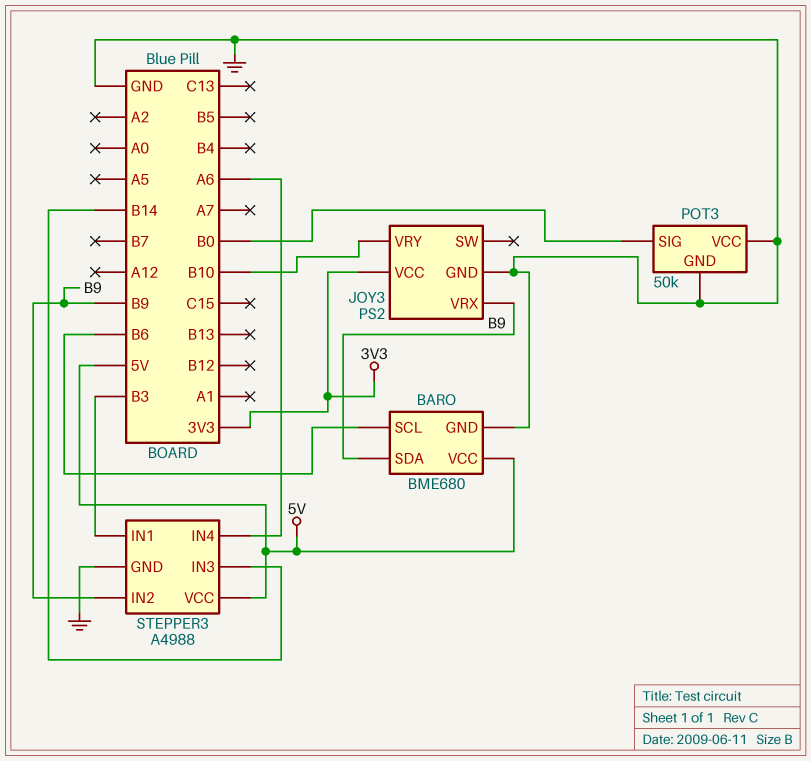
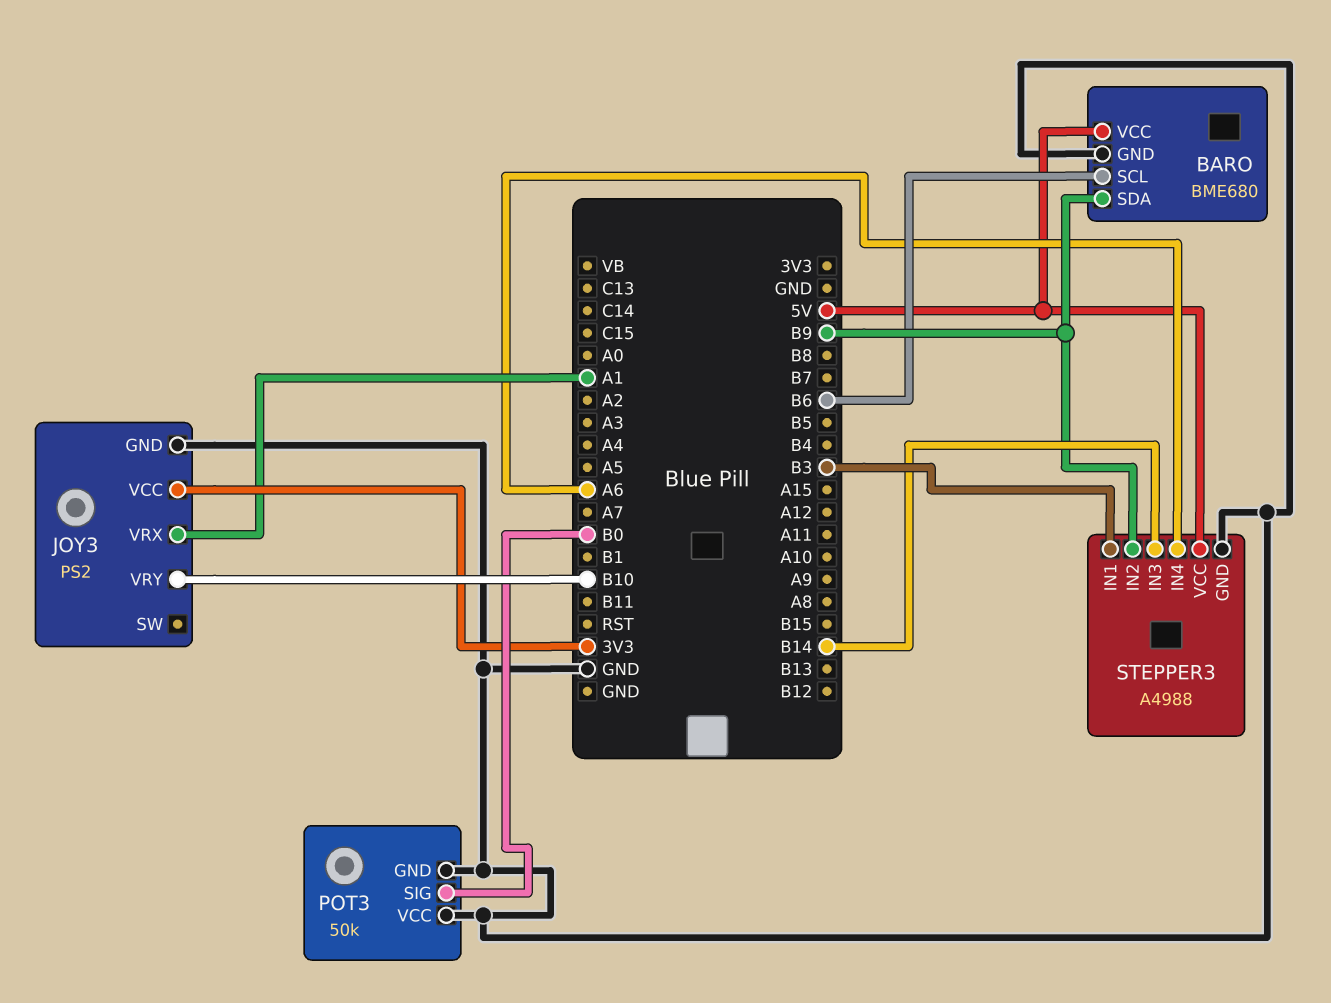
JOY3 pin VRX: B9 -> A1

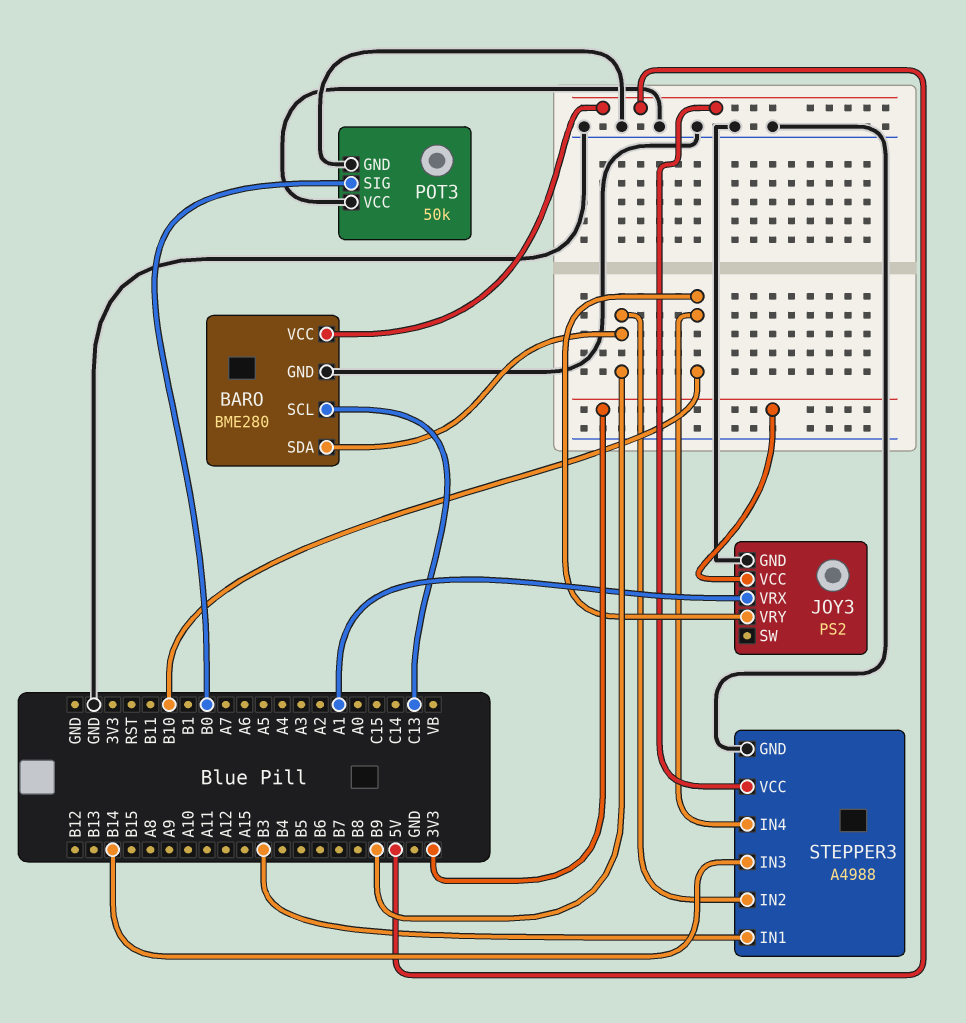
BARO: BME680 -> BME280
BARO pin SCL: B6 -> C13
STEPPER3 pin IN4: A6 -> B10

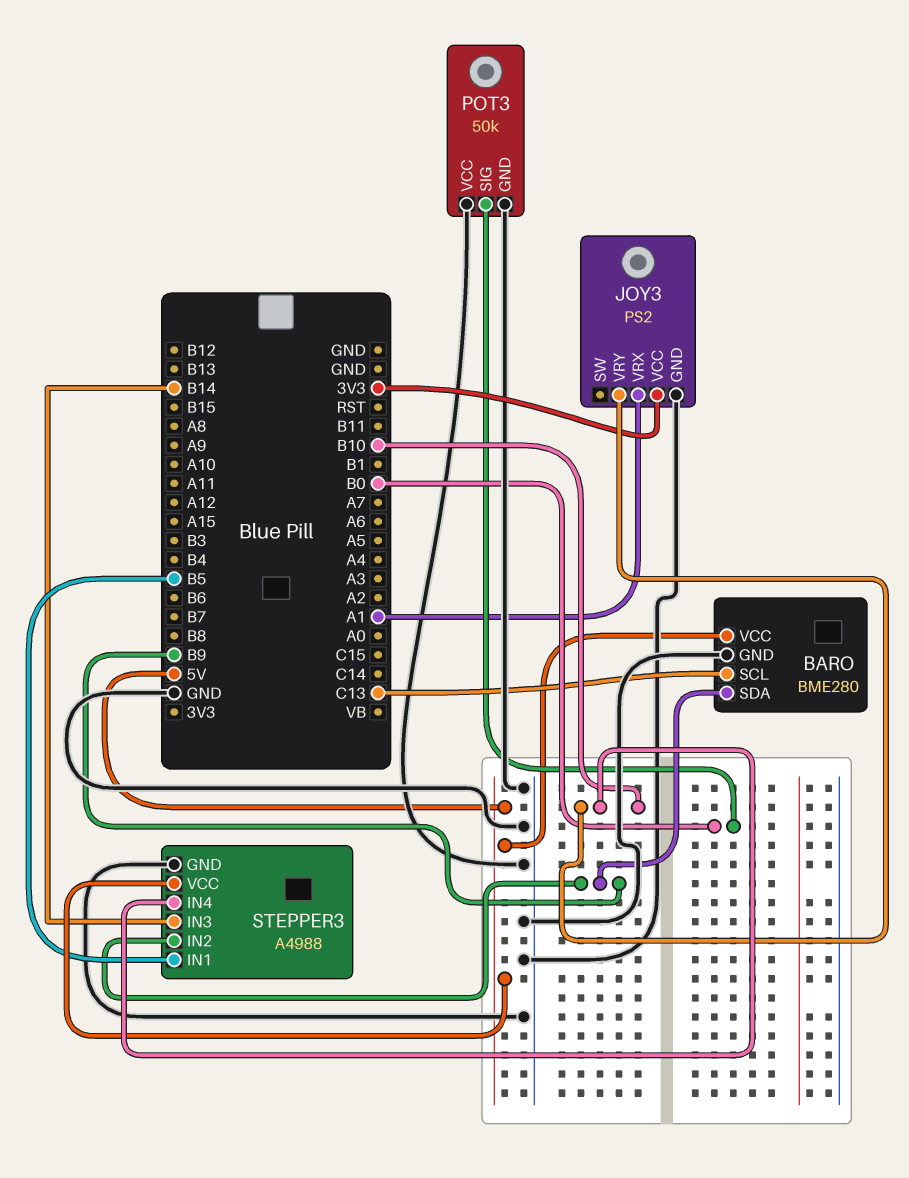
STEPPER3 pin IN1: B3 -> B5

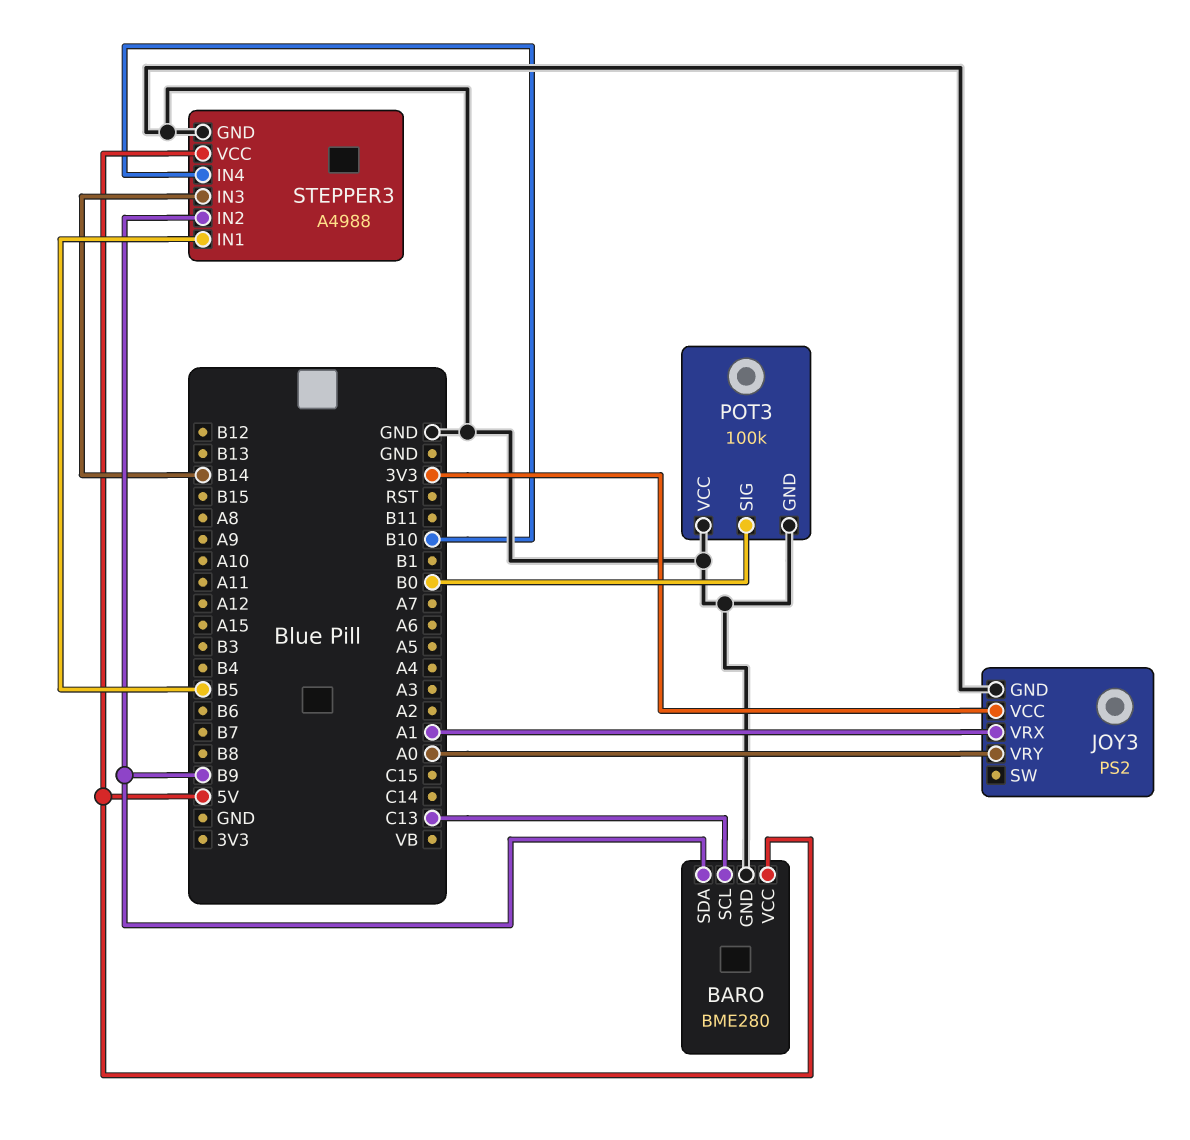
JOY3 pin VRY: B10 -> A0
POT3: 50k -> 100k

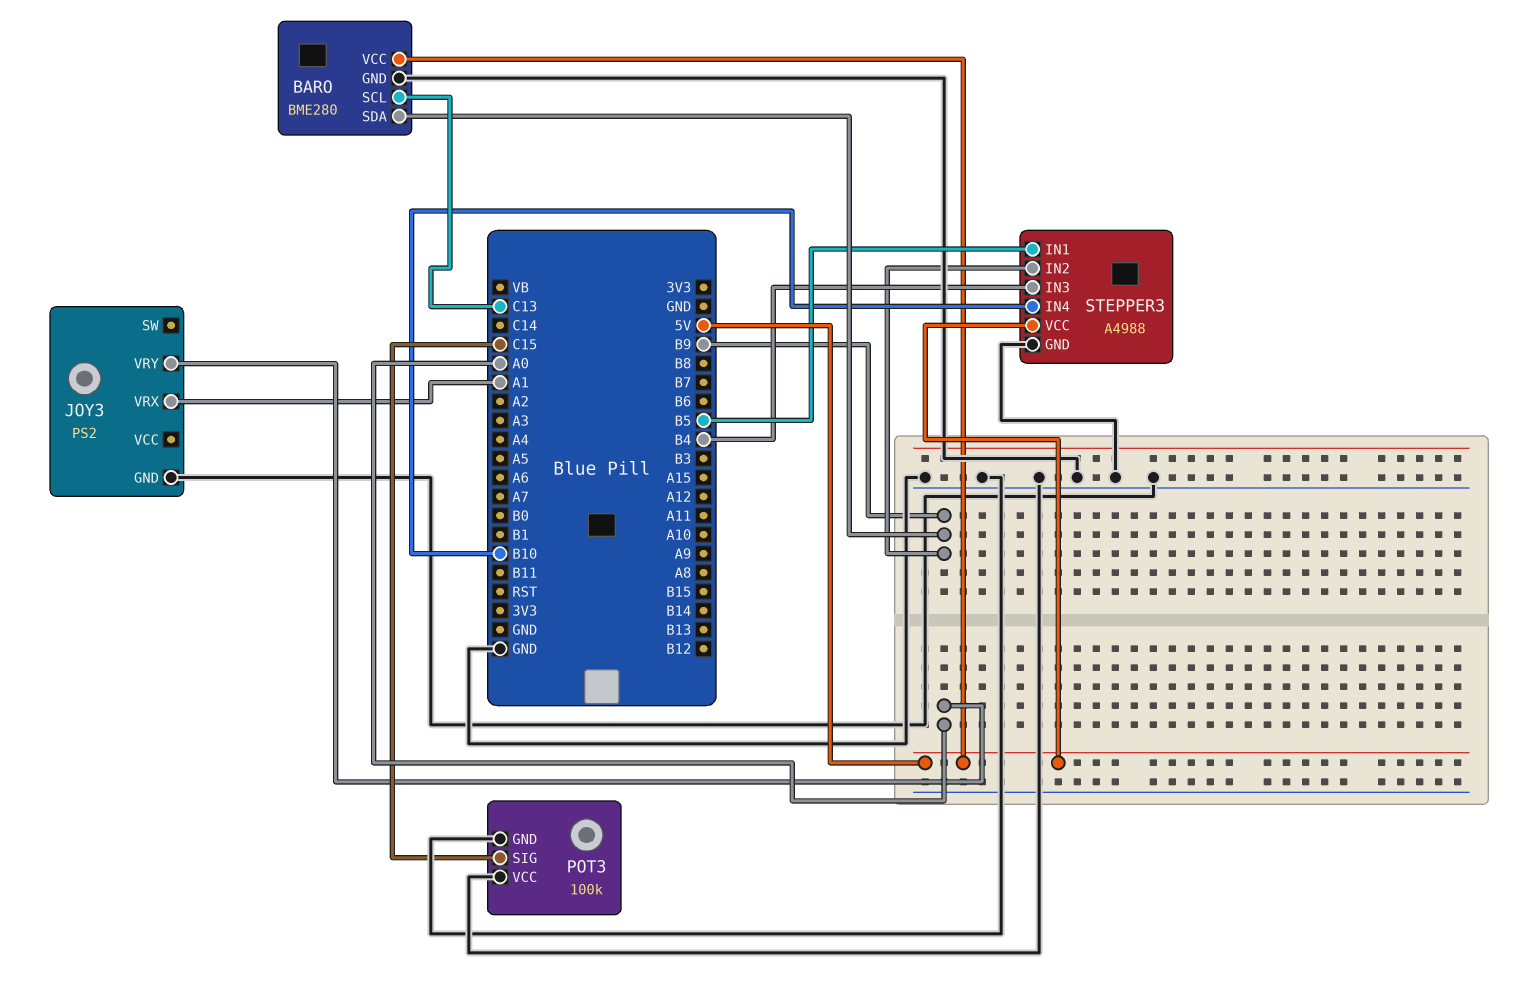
JOY3 pin VCC: 3V3 -> none
POT3 pin SIG: B0 -> C15
STEPPER3 pin IN3: B14 -> B4

